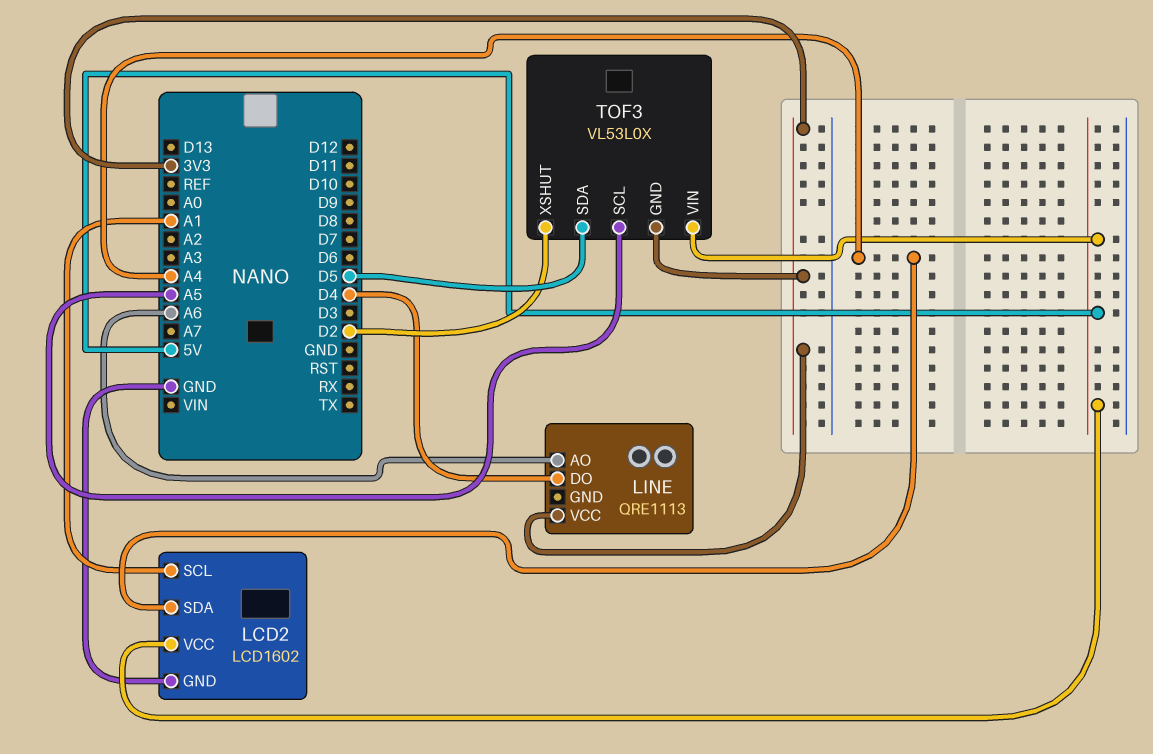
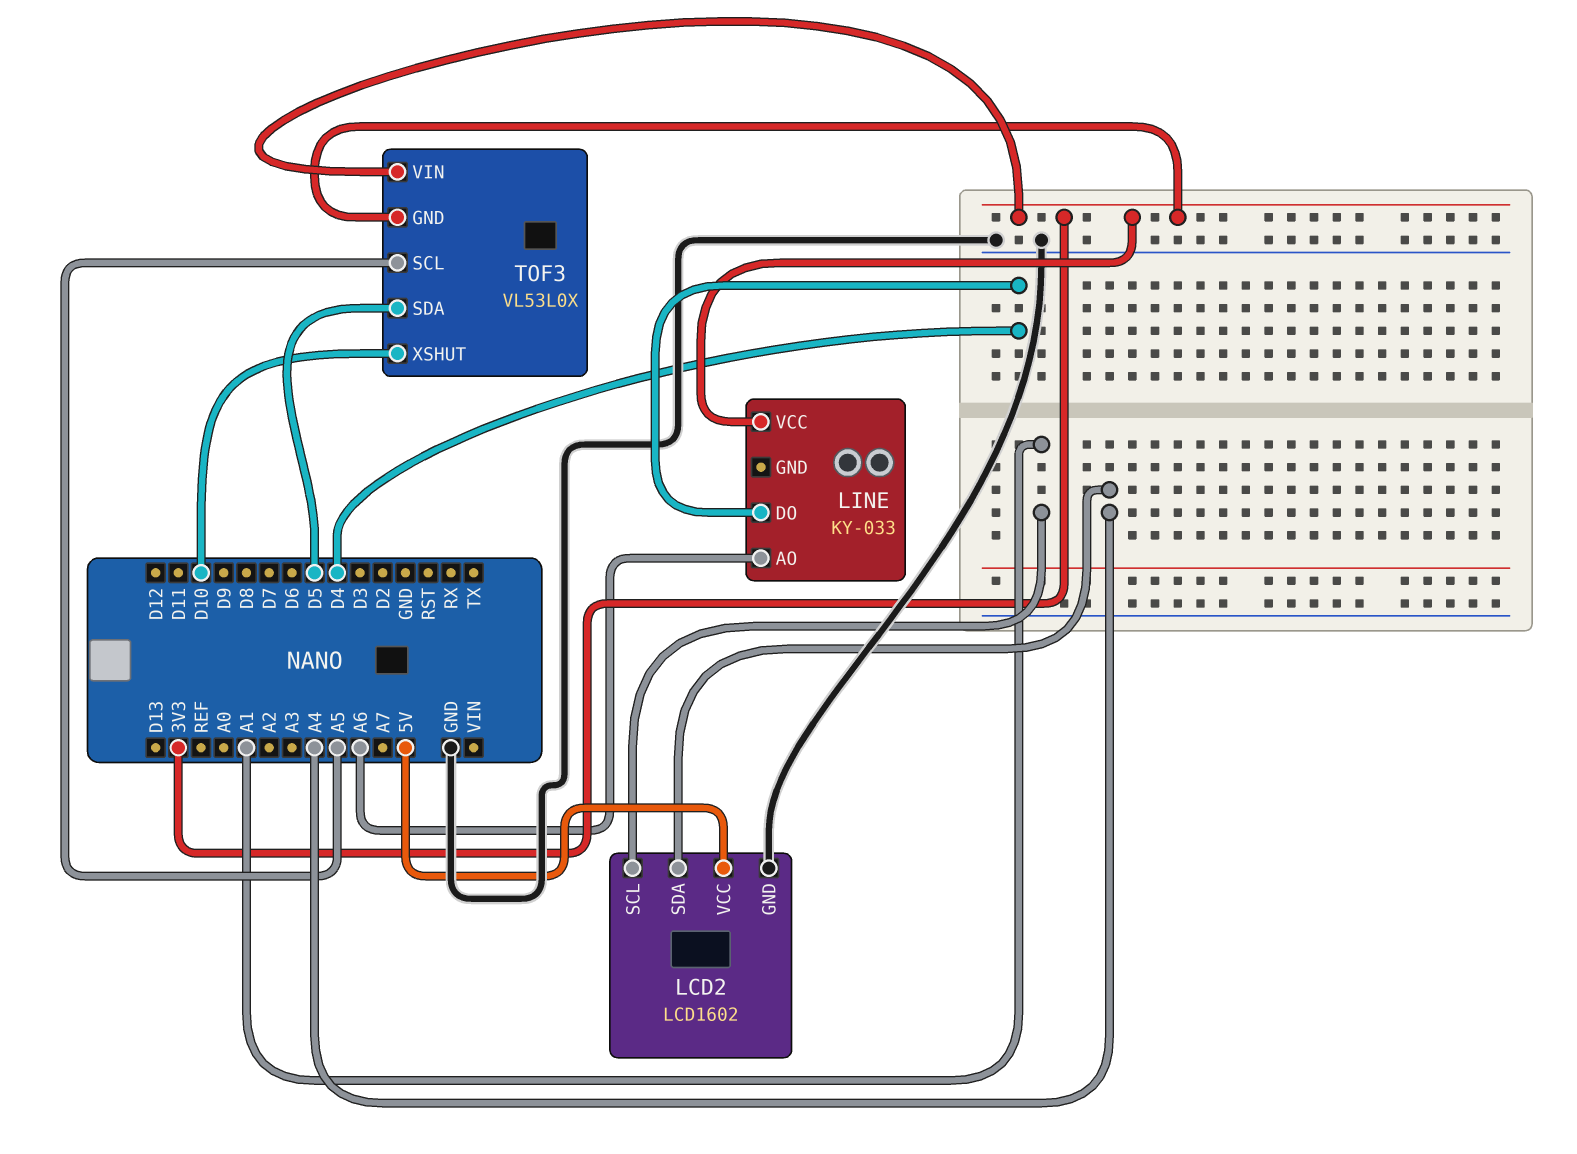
LINE: QRE1113 -> KY-033
TOF3 pin VIN: 5V -> 3V3
TOF3 pin XSHUT: D2 -> D10

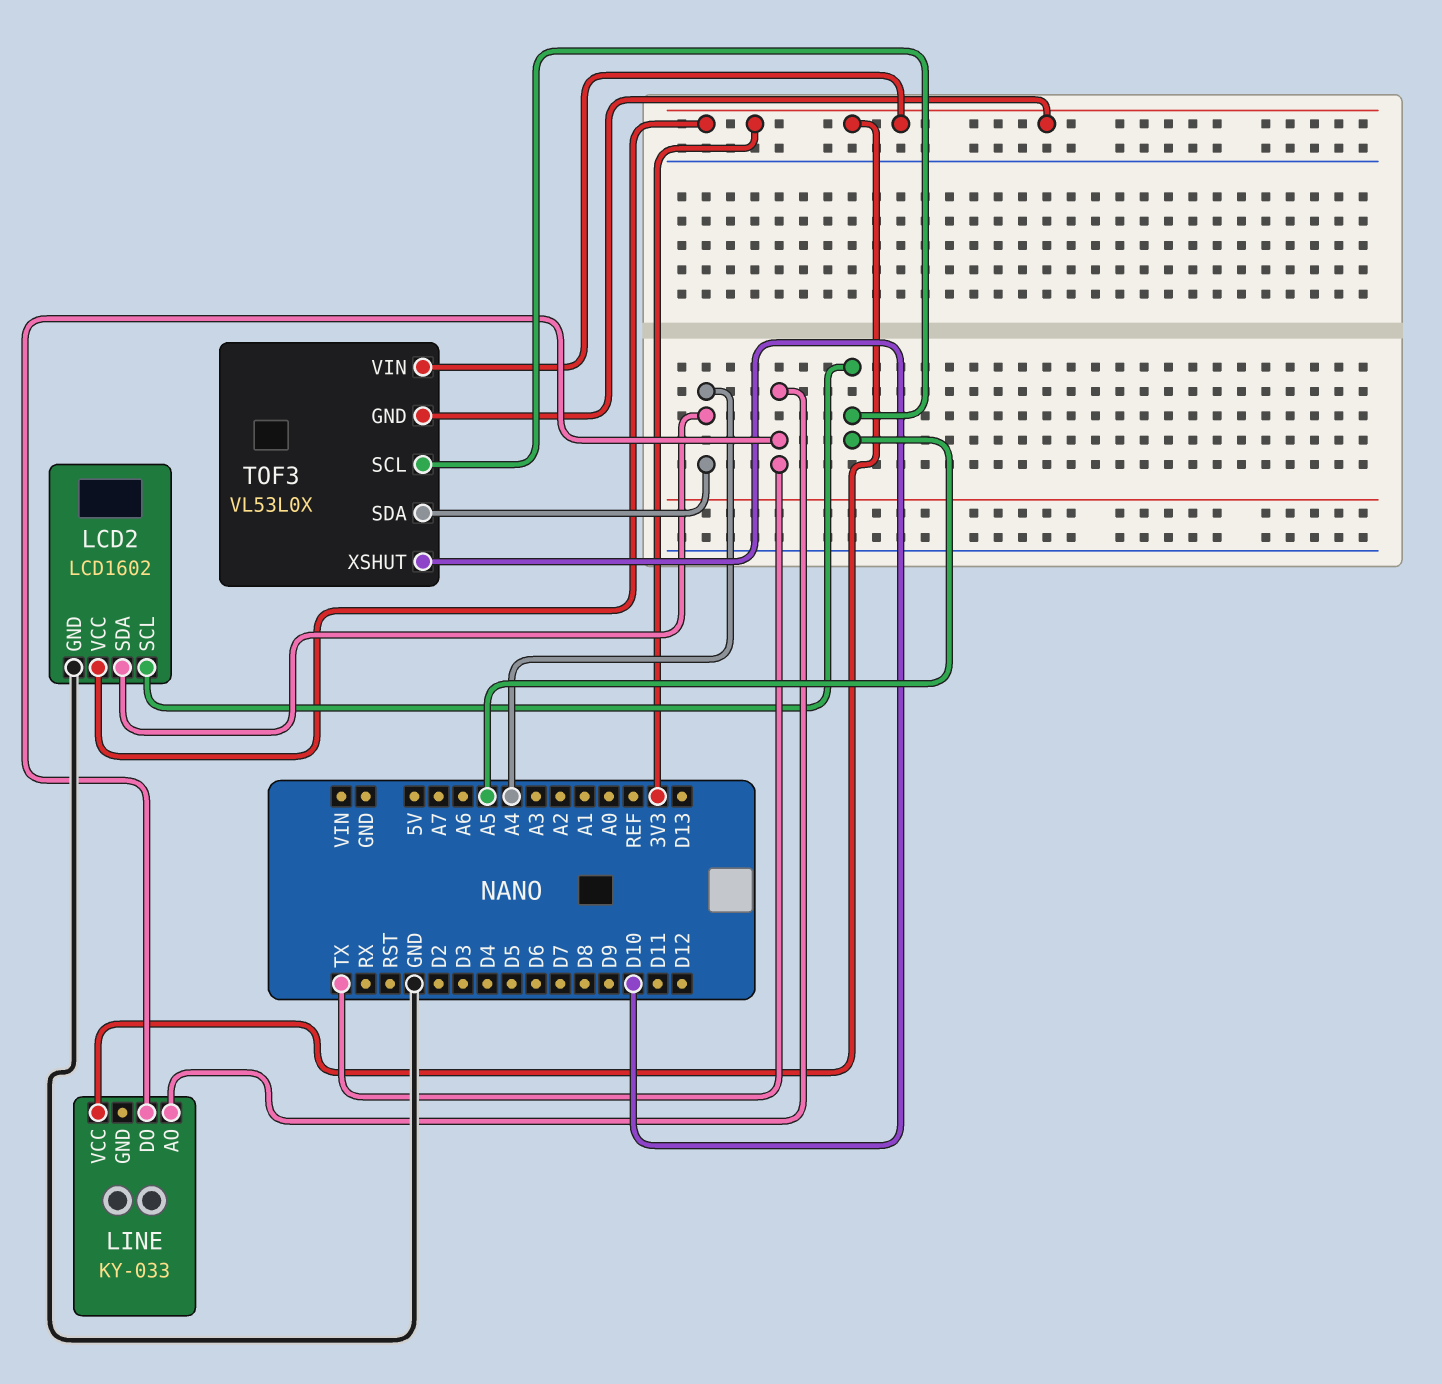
LCD2 pin SCL: A1 -> A5
LCD2 pin VCC: 5V -> 3V3
LINE pin AO: A6 -> TX
LINE pin DO: D4 -> TX
TOF3 pin SDA: D5 -> A4

